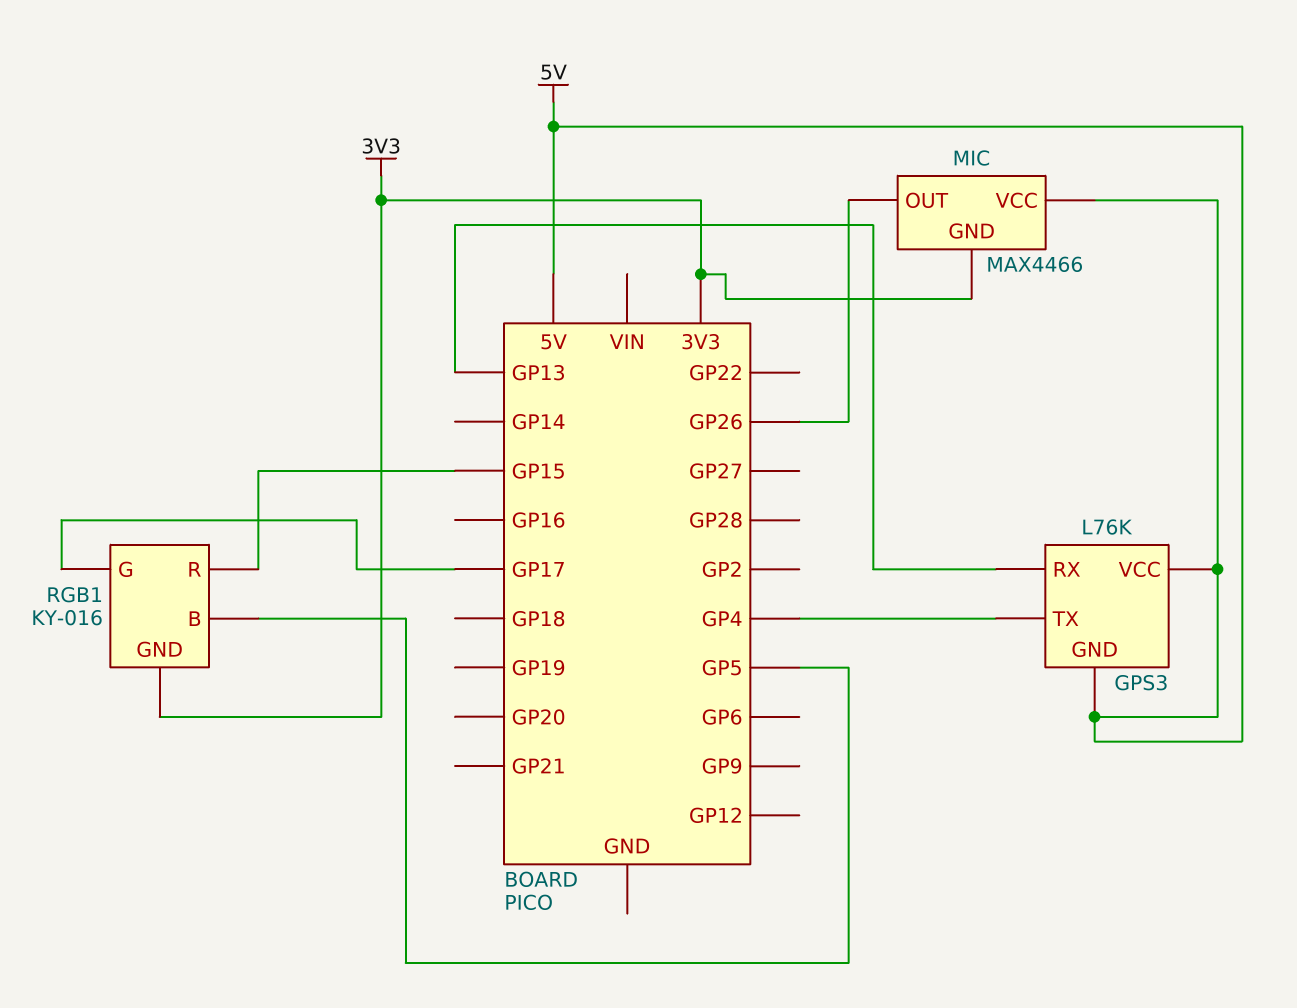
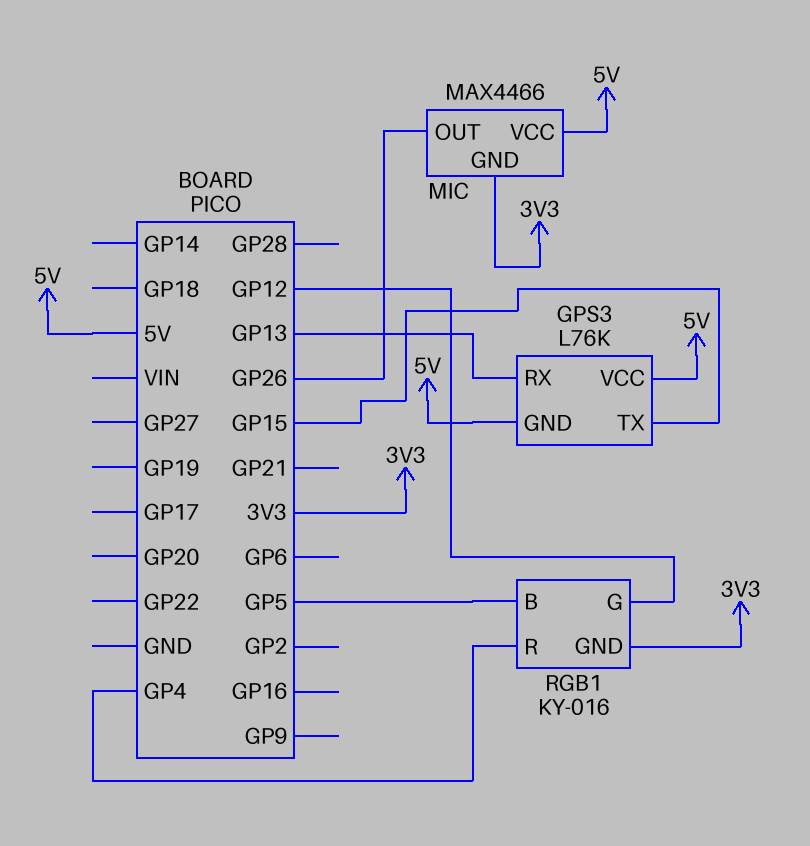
GPS3 pin TX: GP4 -> GP15
RGB1 pin G: GP17 -> GP12
RGB1 pin R: GP15 -> GP4

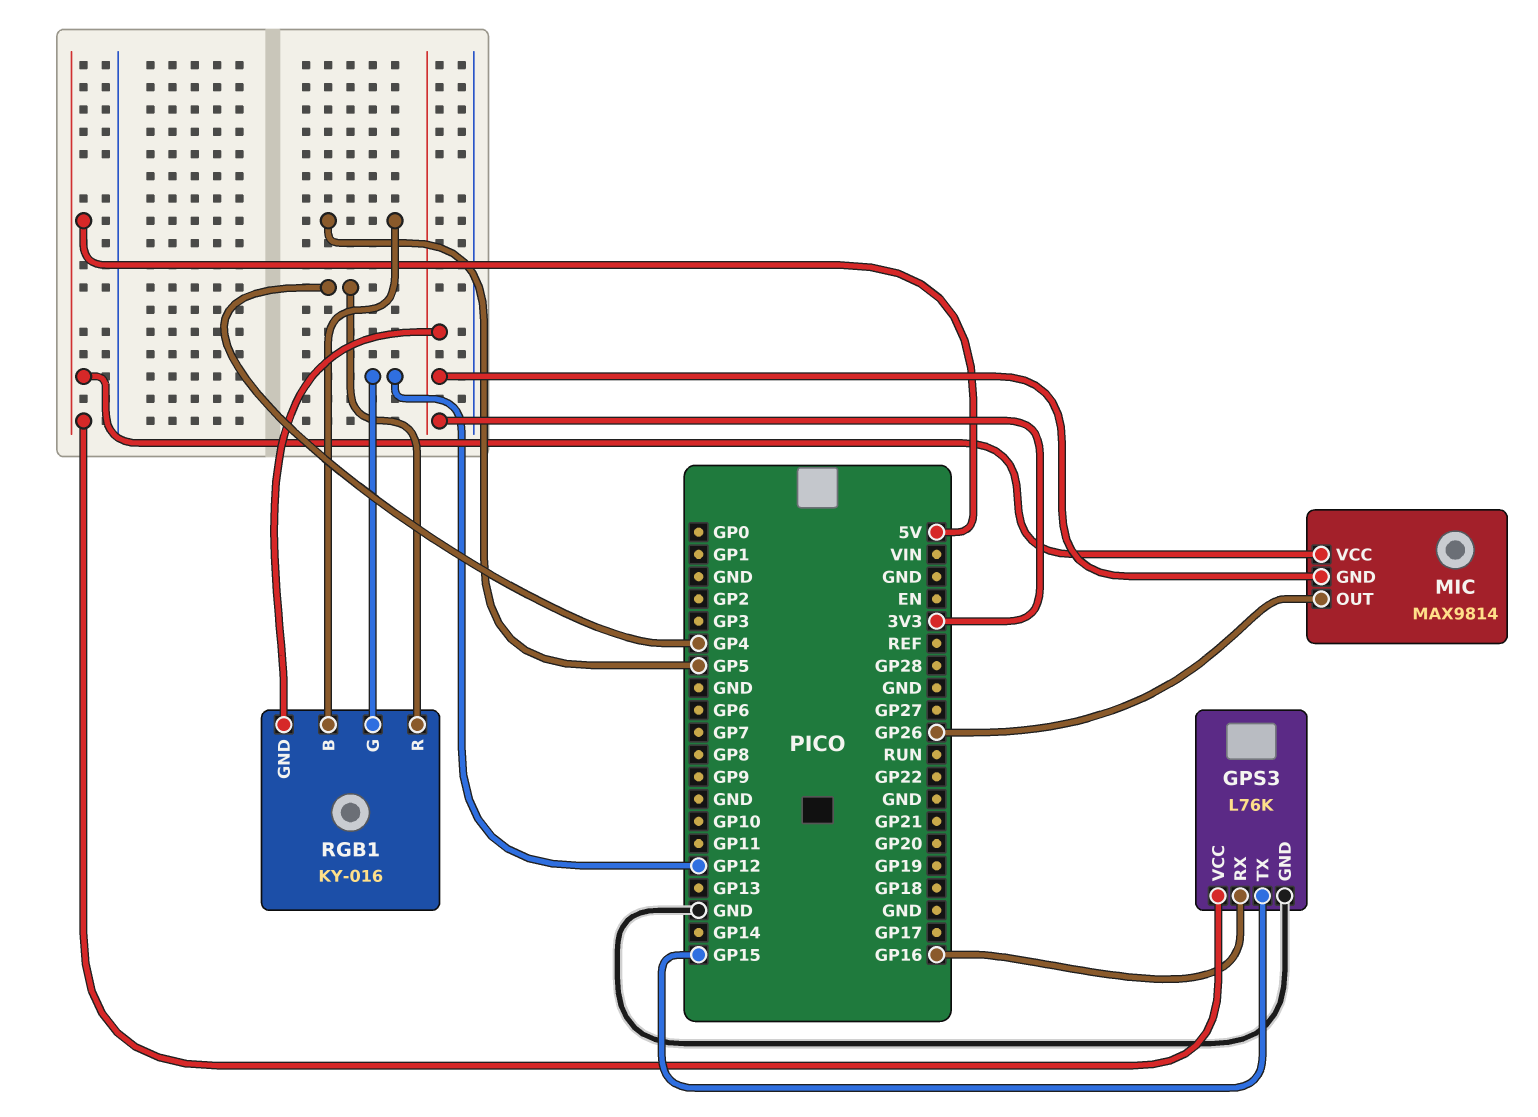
GPS3 pin GND: 5V -> GND
GPS3 pin RX: GP13 -> GP16
MIC: MAX4466 -> MAX9814

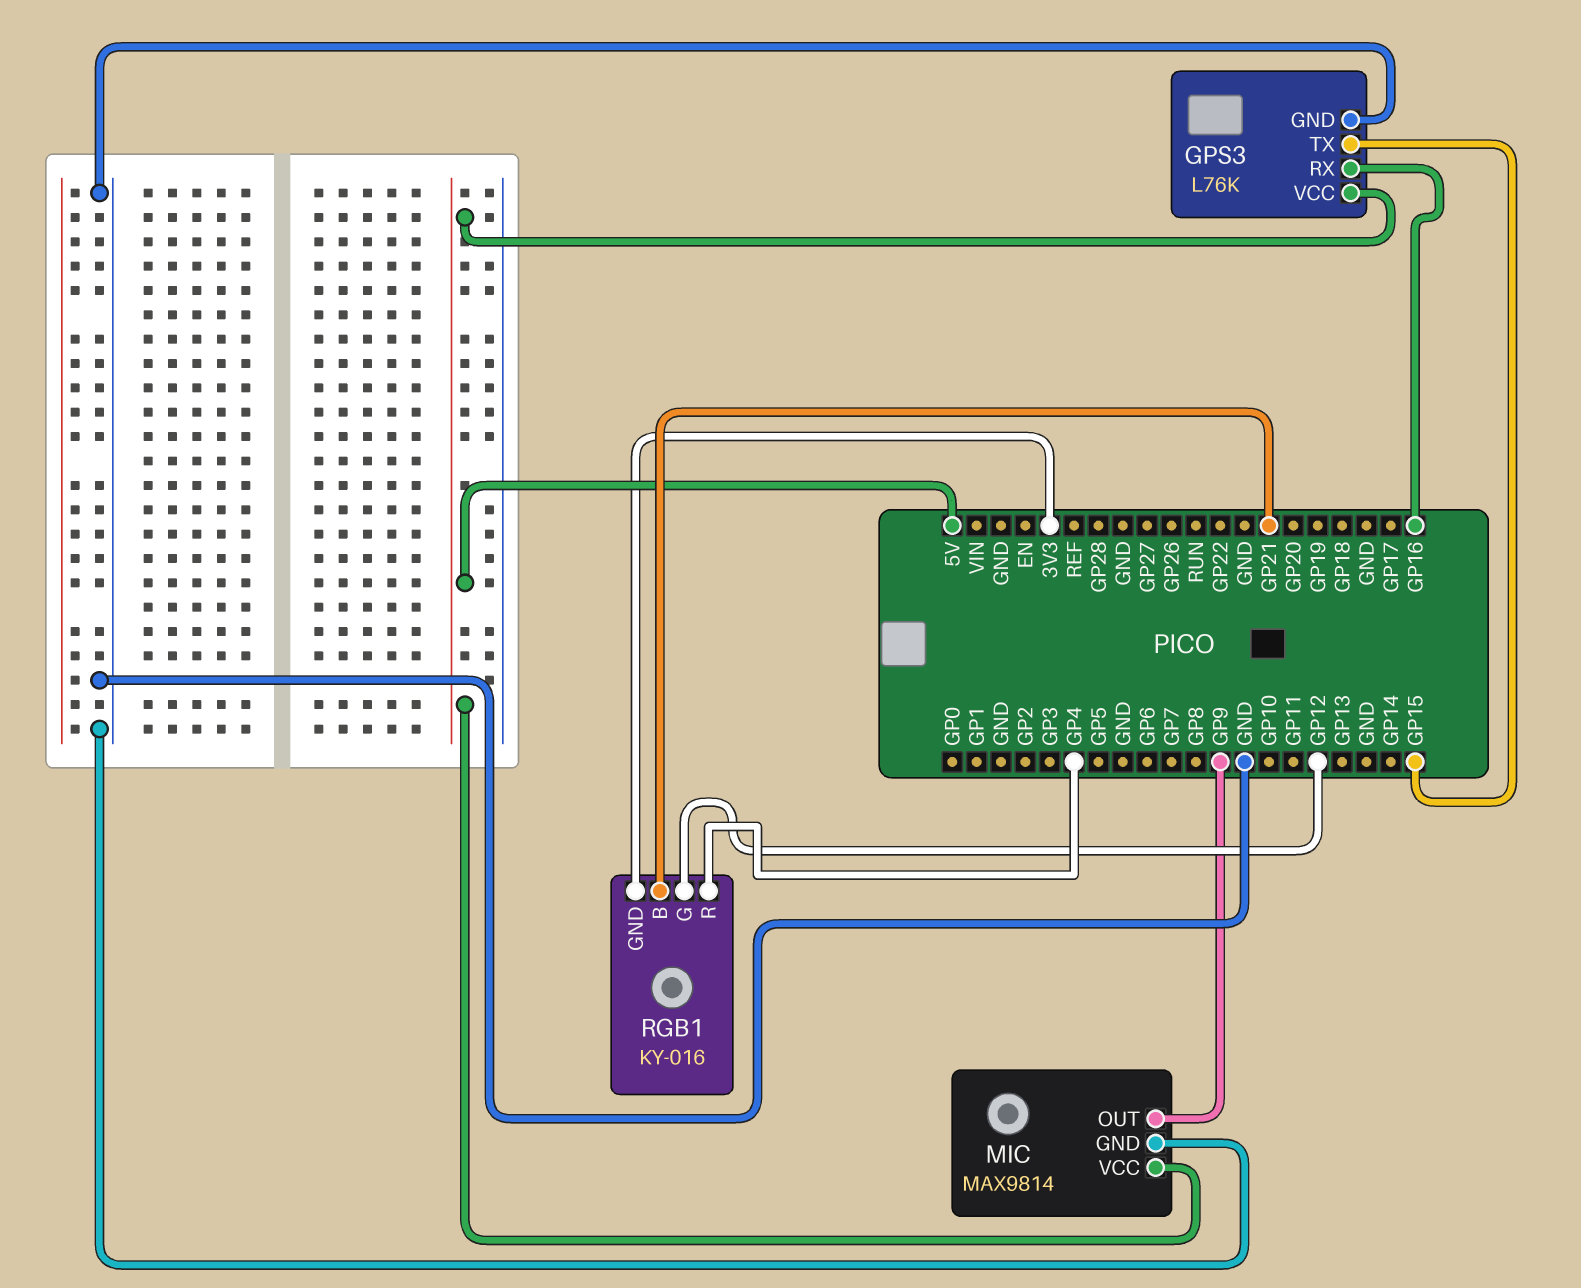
MIC pin GND: 3V3 -> GND
MIC pin OUT: GP26 -> GP9
RGB1 pin B: GP5 -> GP21

